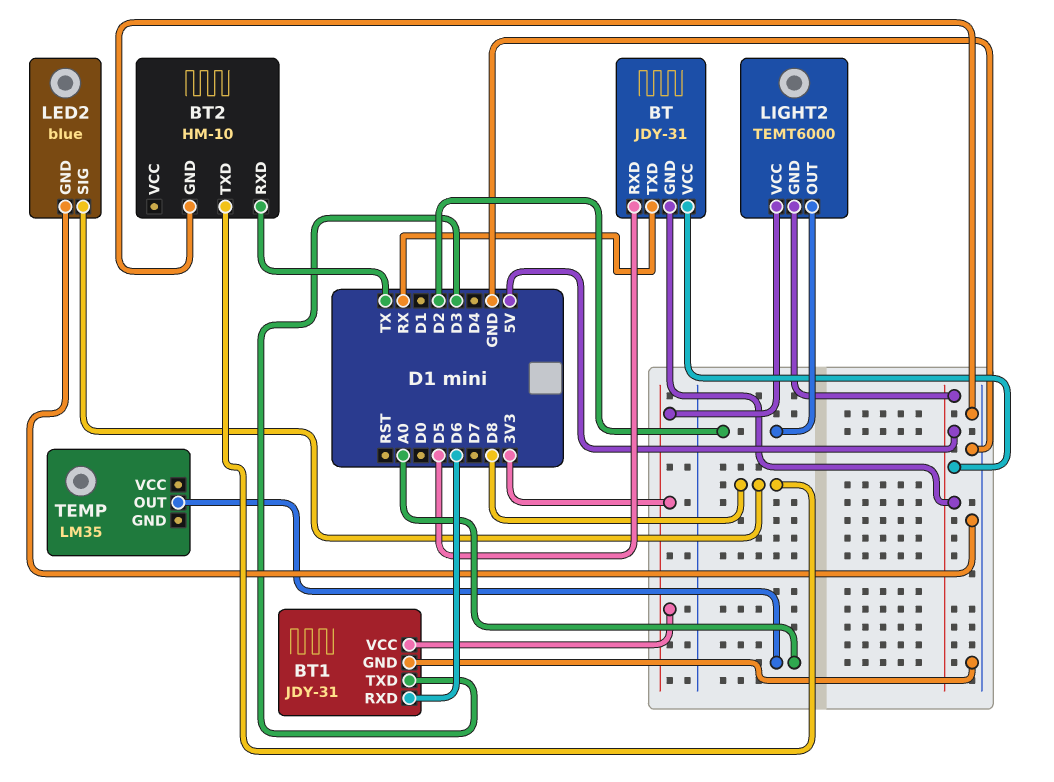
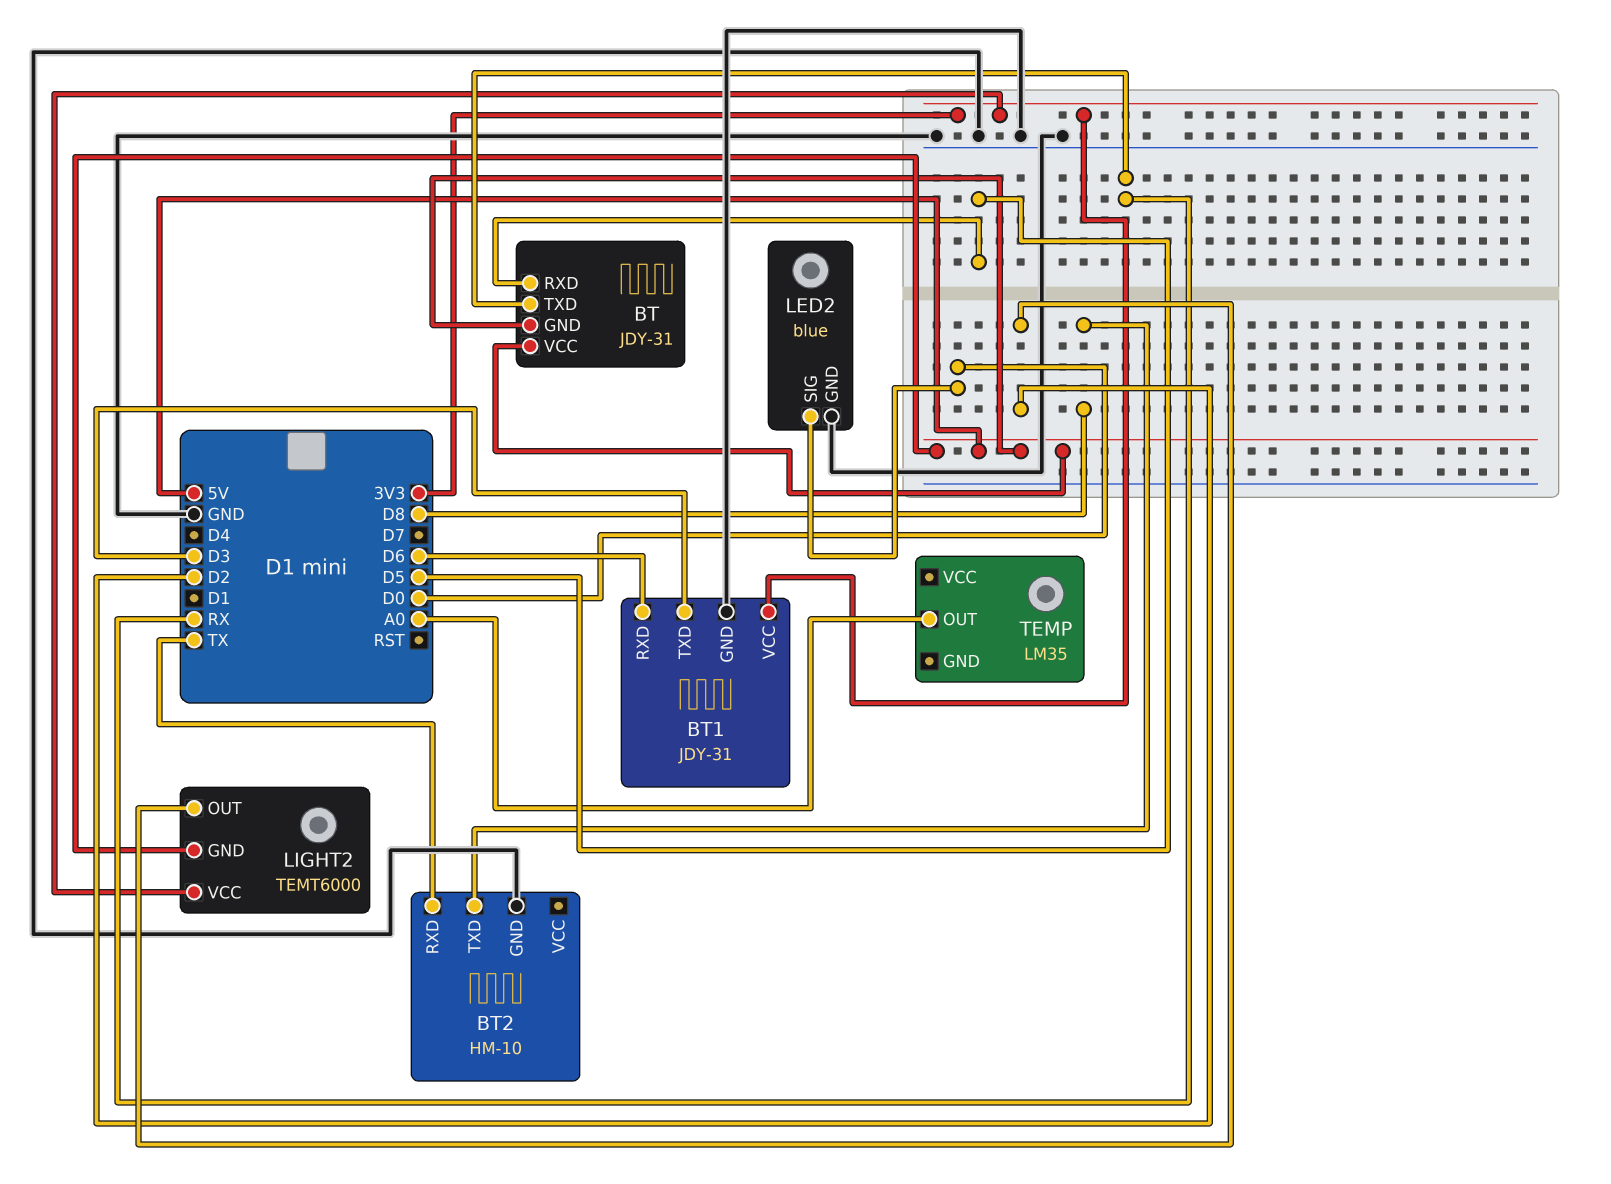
LED2 pin SIG: D8 -> D0

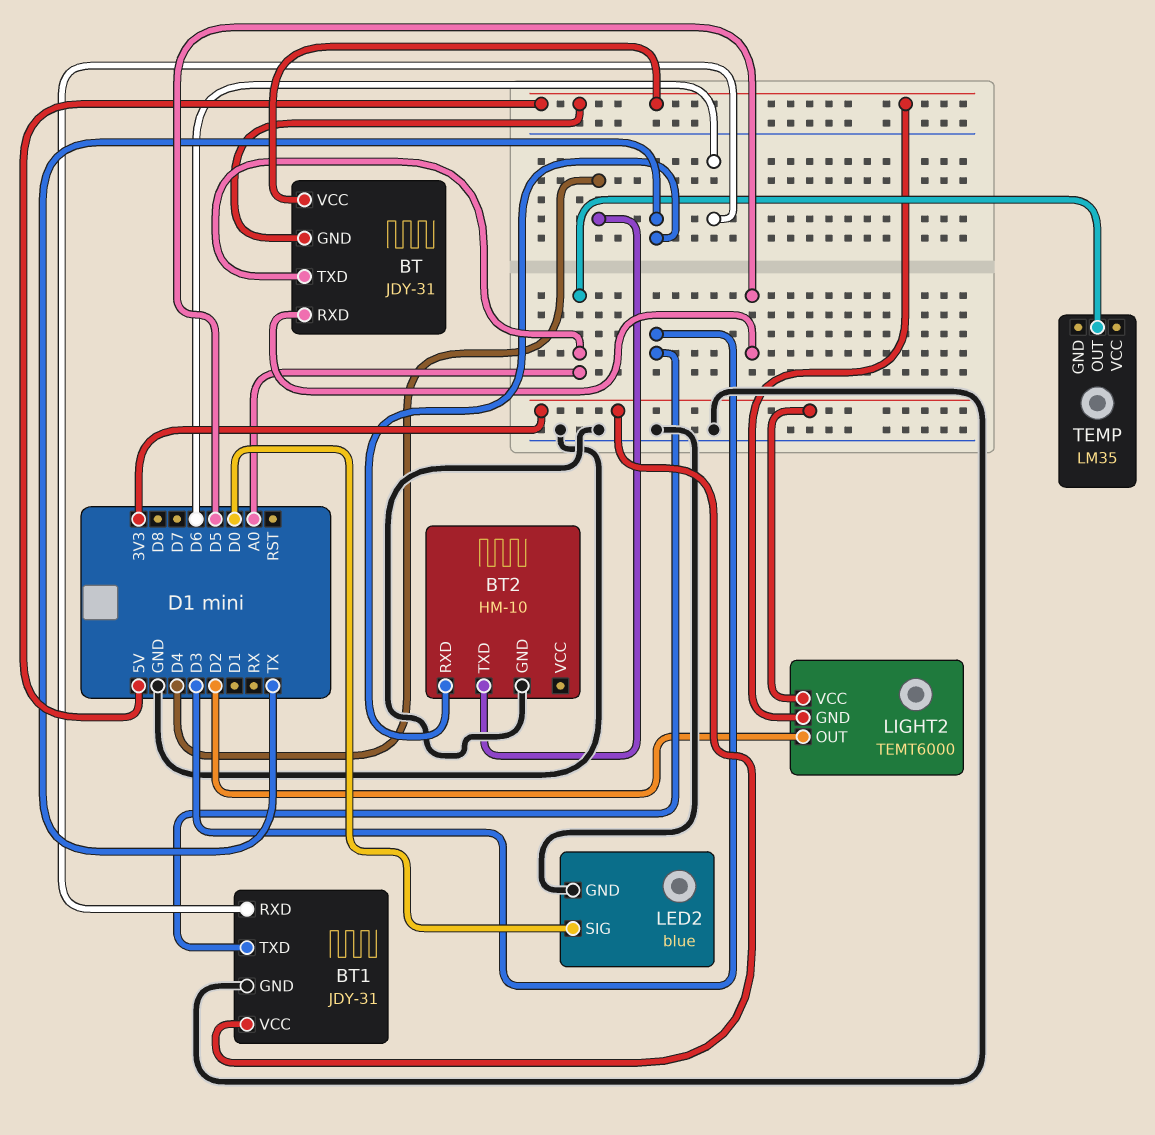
BT pin TXD: RX -> A0
BT2 pin TXD: D8 -> D4

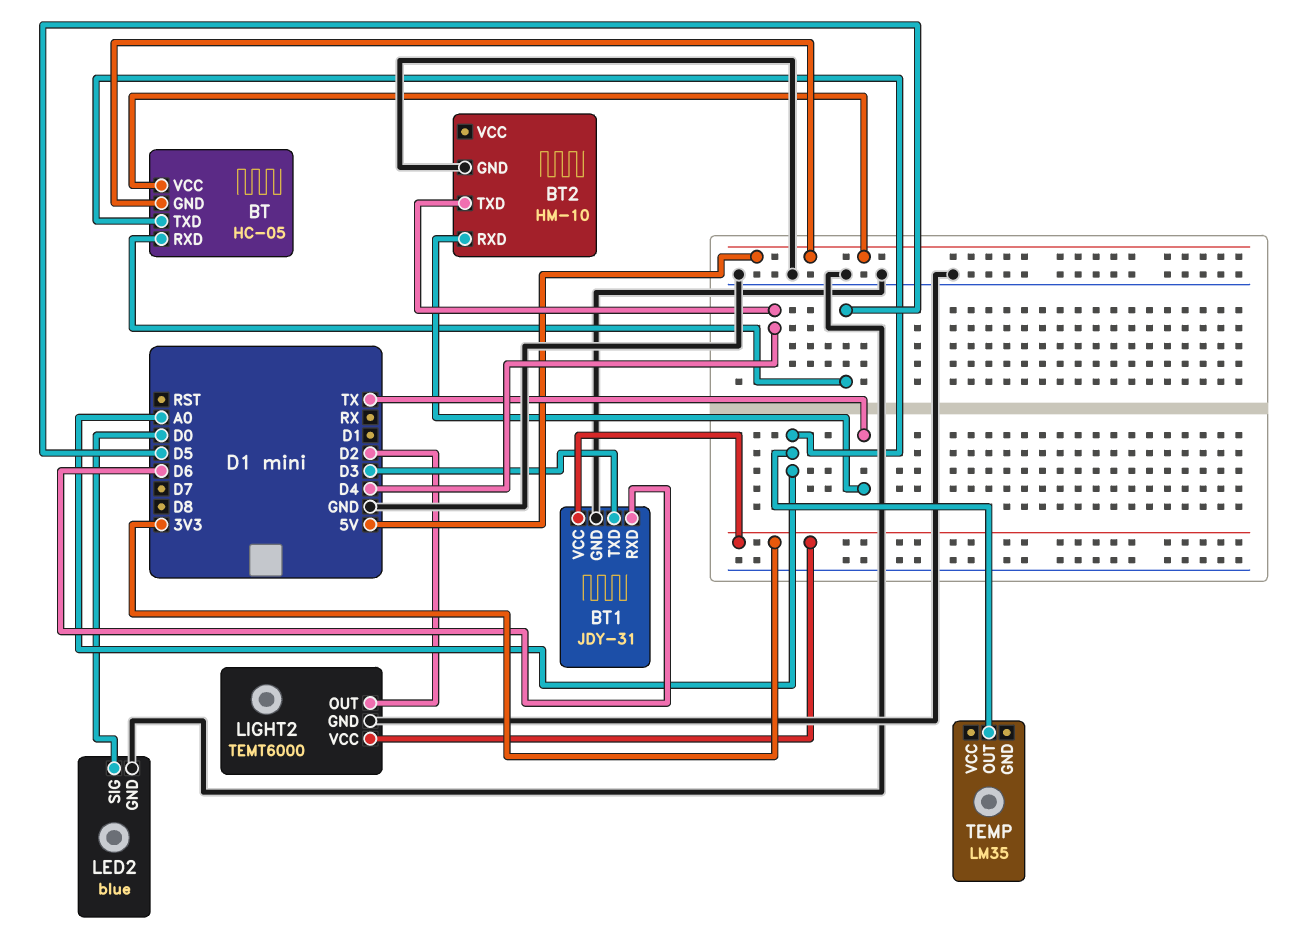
BT: JDY-31 -> HC-05
LIGHT2 pin GND: 5V -> GND

